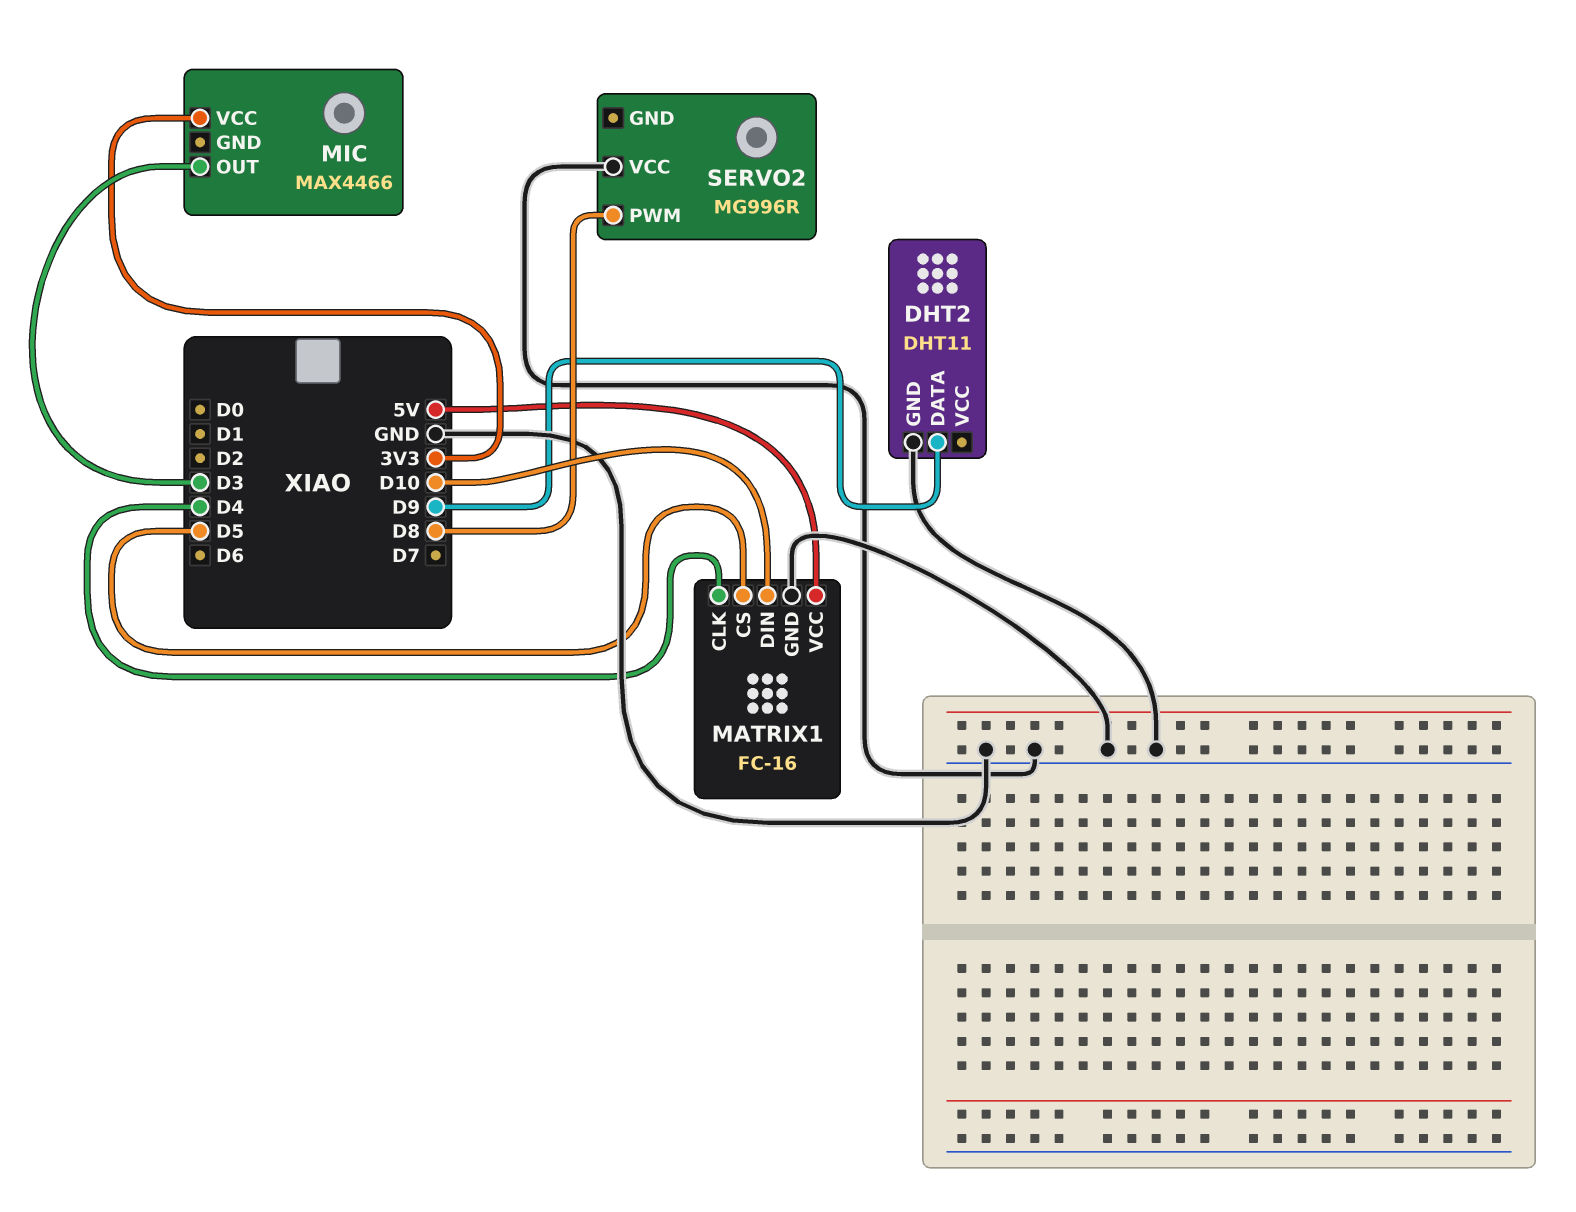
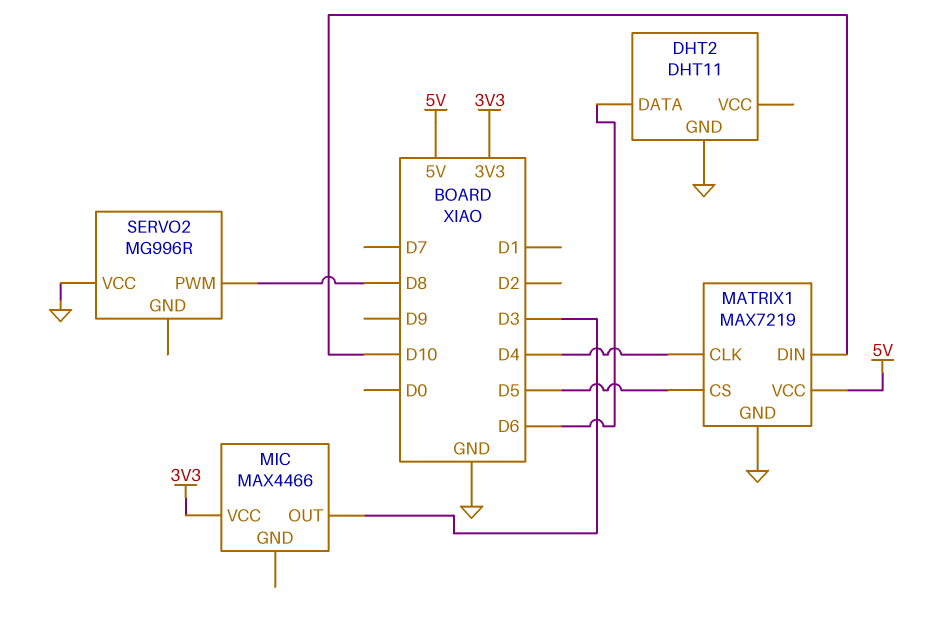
DHT2 pin DATA: D9 -> D6
MATRIX1: FC-16 -> MAX7219

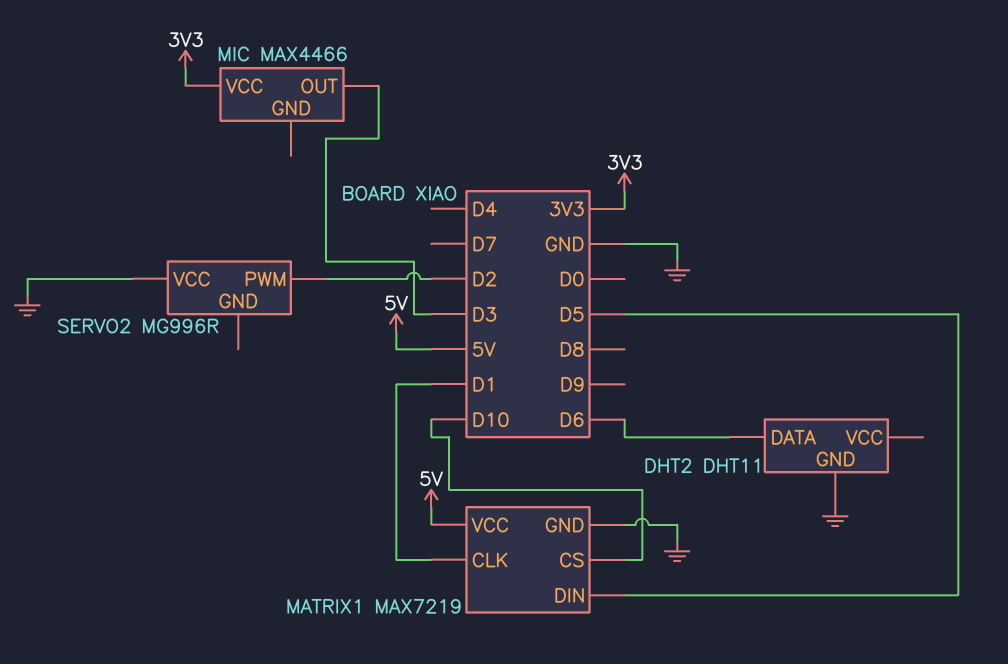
MATRIX1 pin CLK: D4 -> D1
MATRIX1 pin CS: D5 -> D10
MATRIX1 pin DIN: D10 -> D5
SERVO2 pin PWM: D8 -> D2

